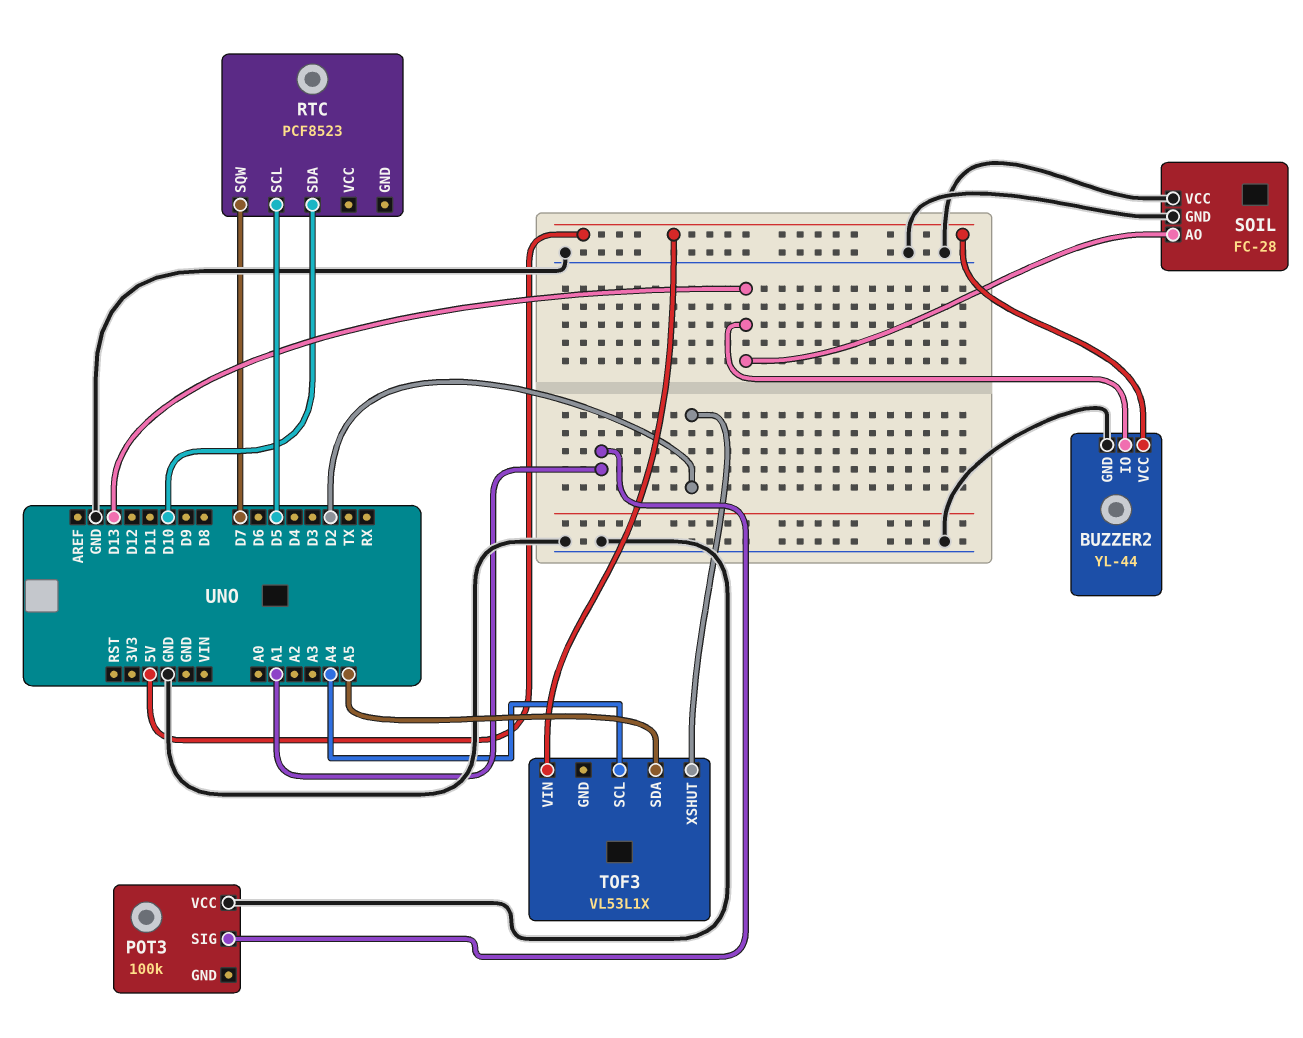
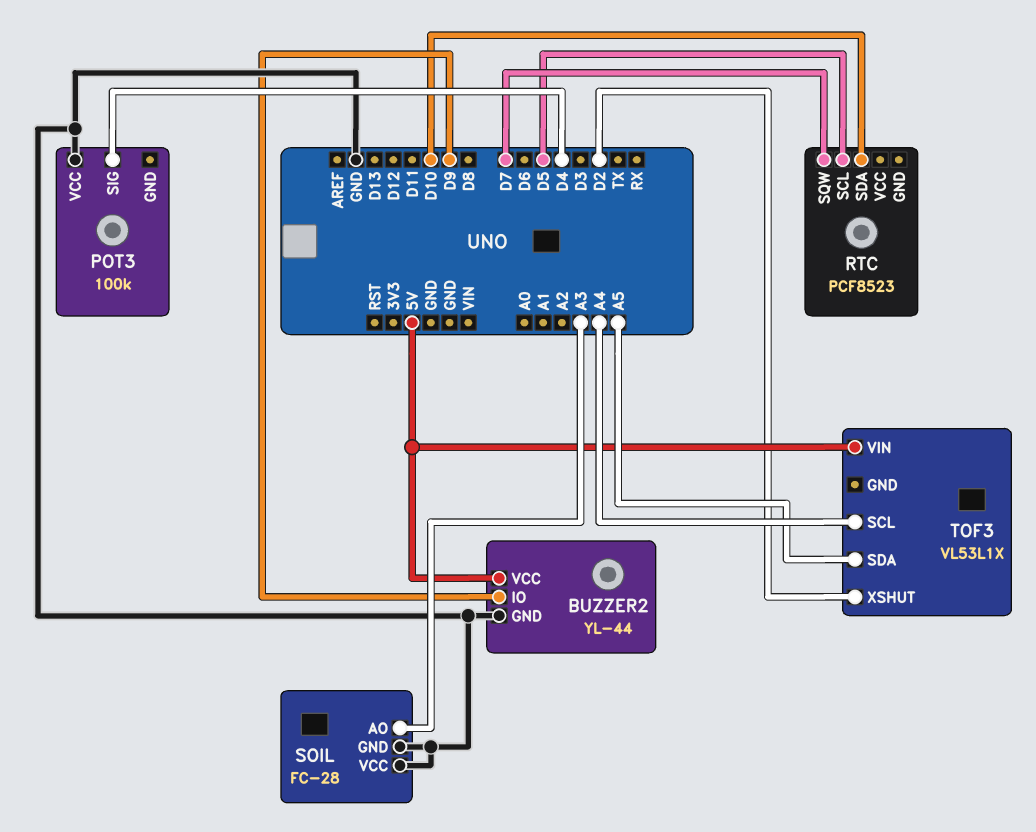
BUZZER2 pin IO: D13 -> D9
POT3 pin SIG: A1 -> D4
SOIL pin AO: D13 -> A3

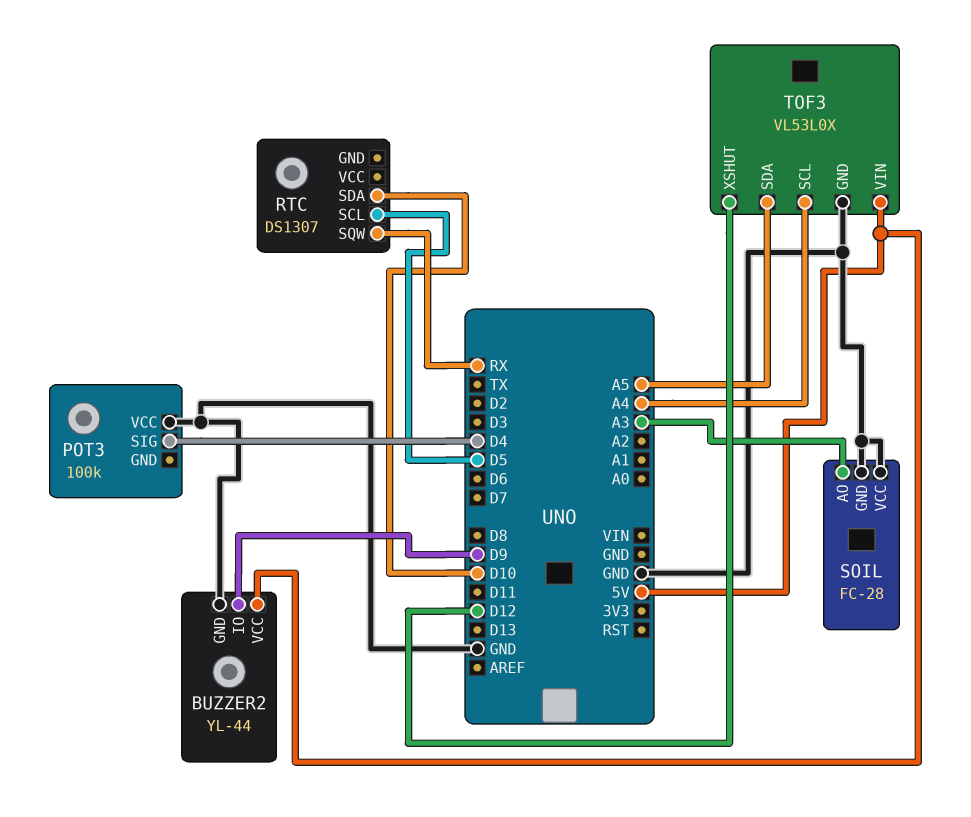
RTC: PCF8523 -> DS1307
RTC pin SQW: D7 -> RX
TOF3: VL53L1X -> VL53L0X
TOF3 pin GND: none -> GND
TOF3 pin XSHUT: D2 -> D12

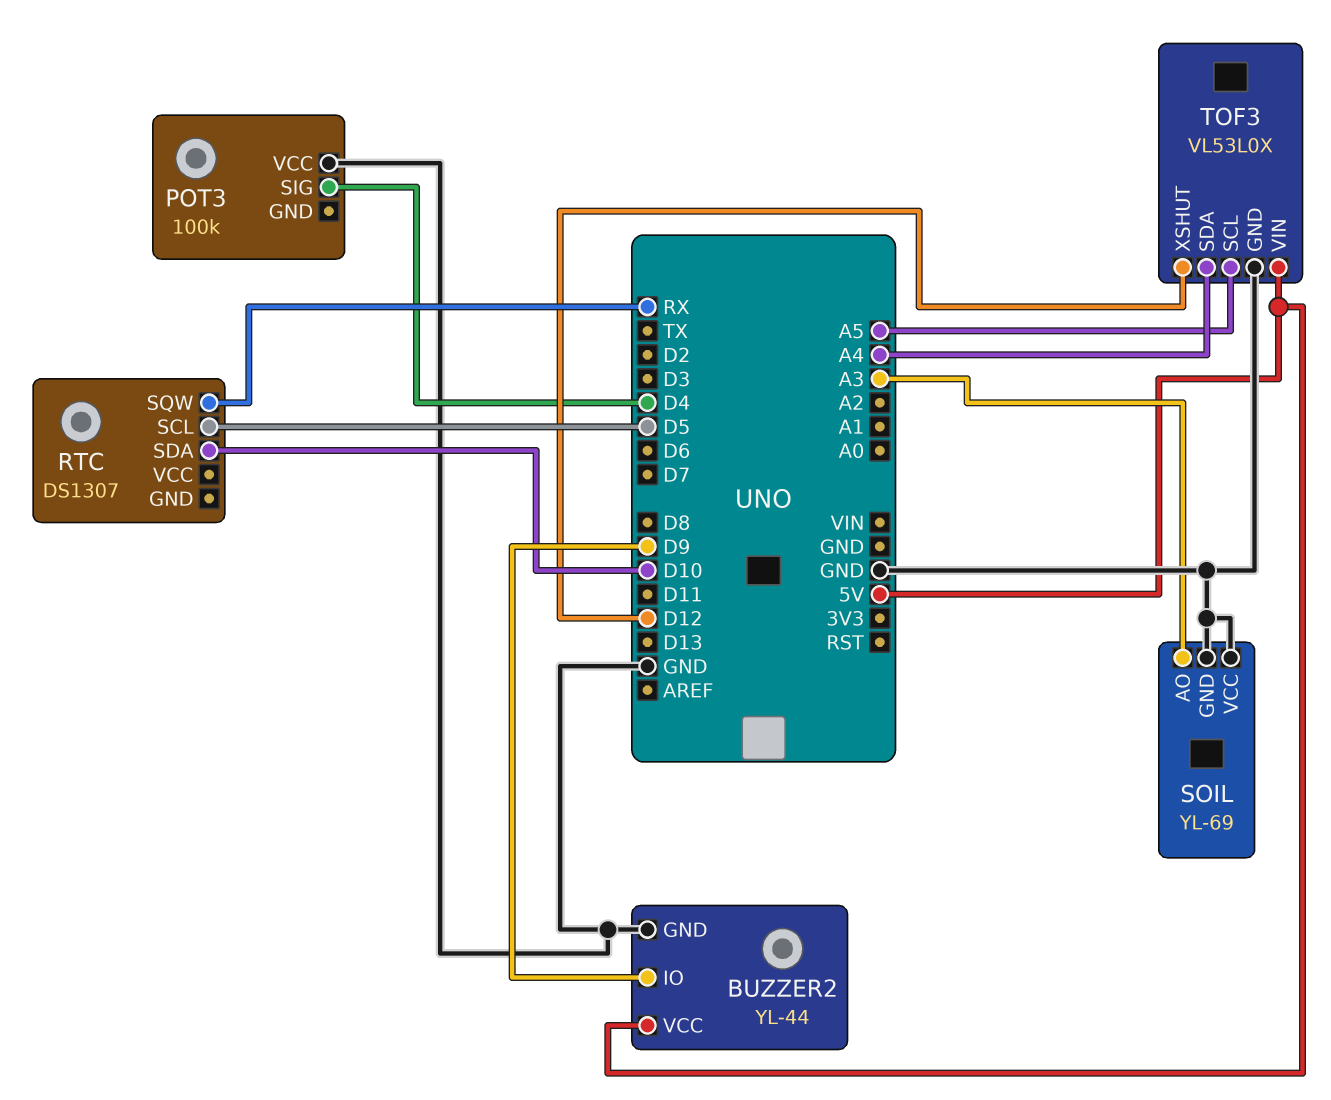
SOIL: FC-28 -> YL-69
TOF3 pin SCL: A4 -> A5
TOF3 pin SDA: A5 -> A4

